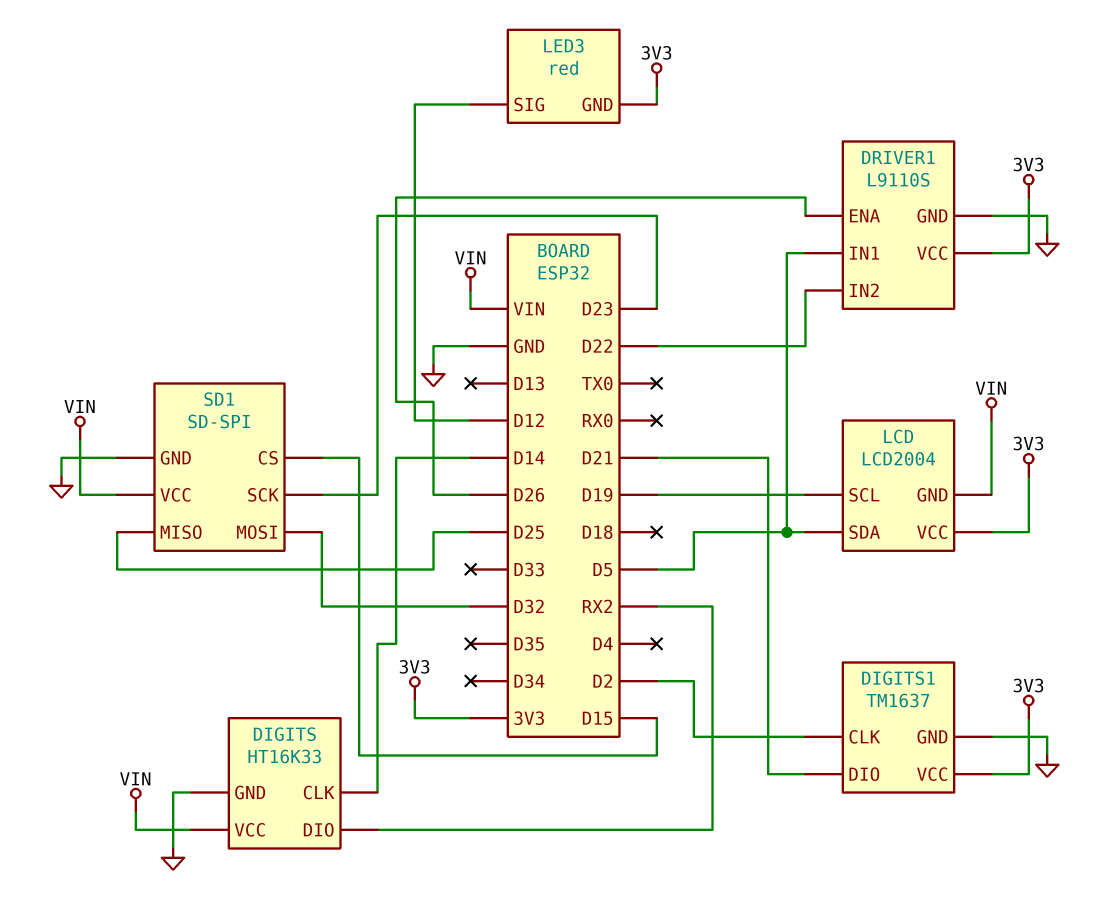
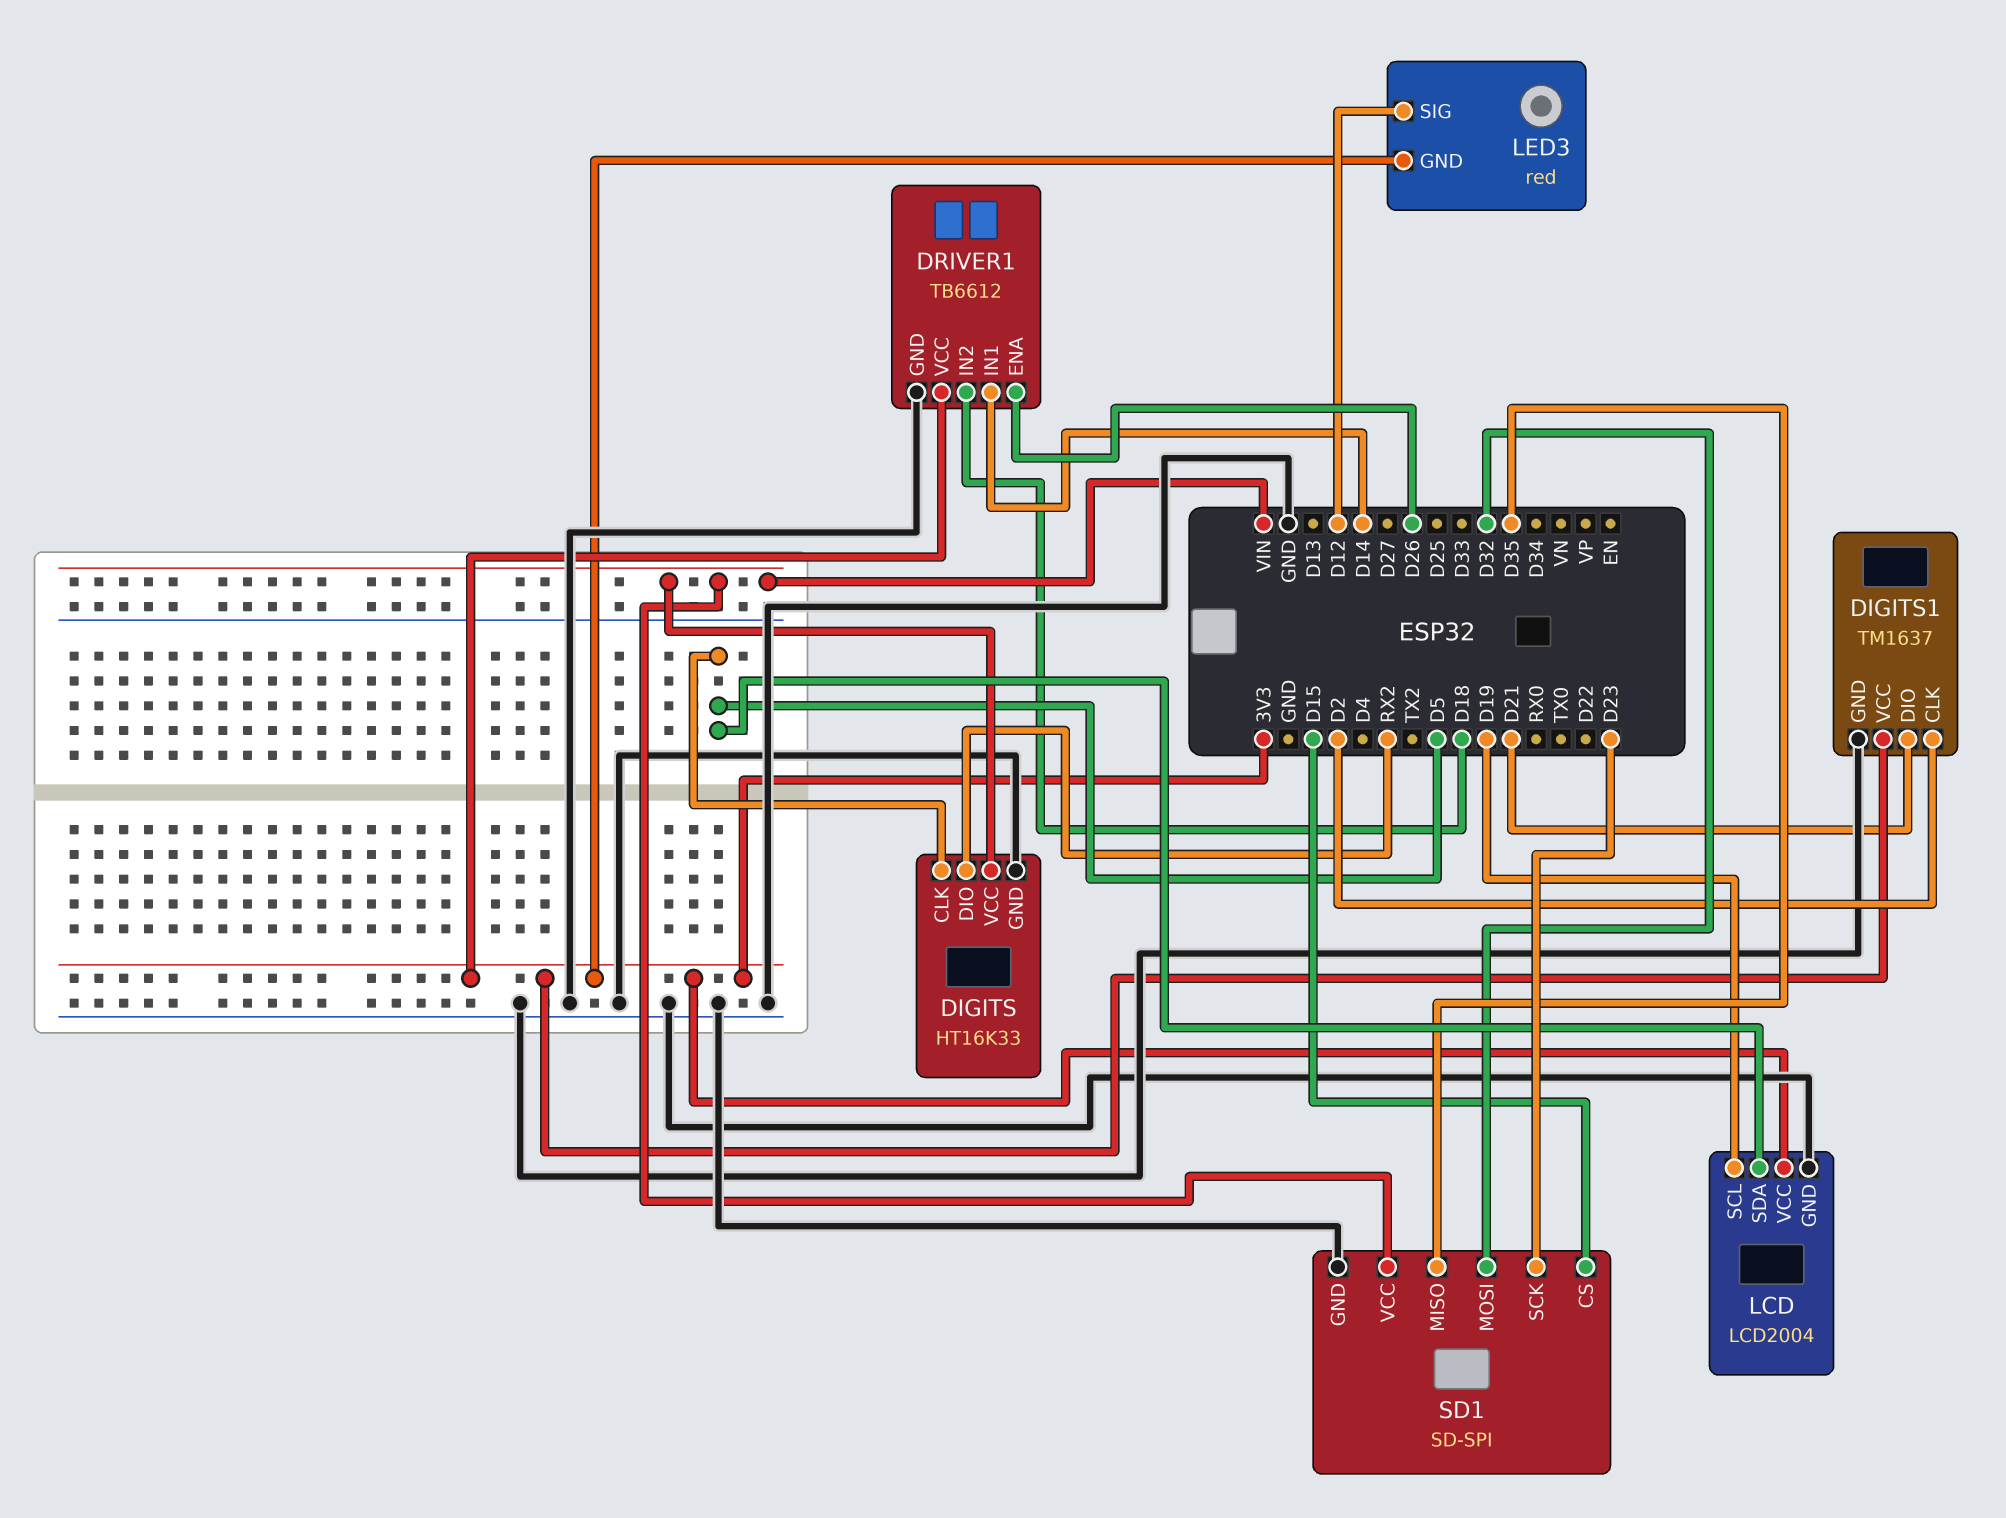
DIGITS pin CLK: D14 -> D5
DRIVER1: L9110S -> TB6612
DRIVER1 pin IN1: D5 -> D14
DRIVER1 pin IN2: D22 -> D18
LCD pin GND: VIN -> GND
SD1 pin MISO: D25 -> D35

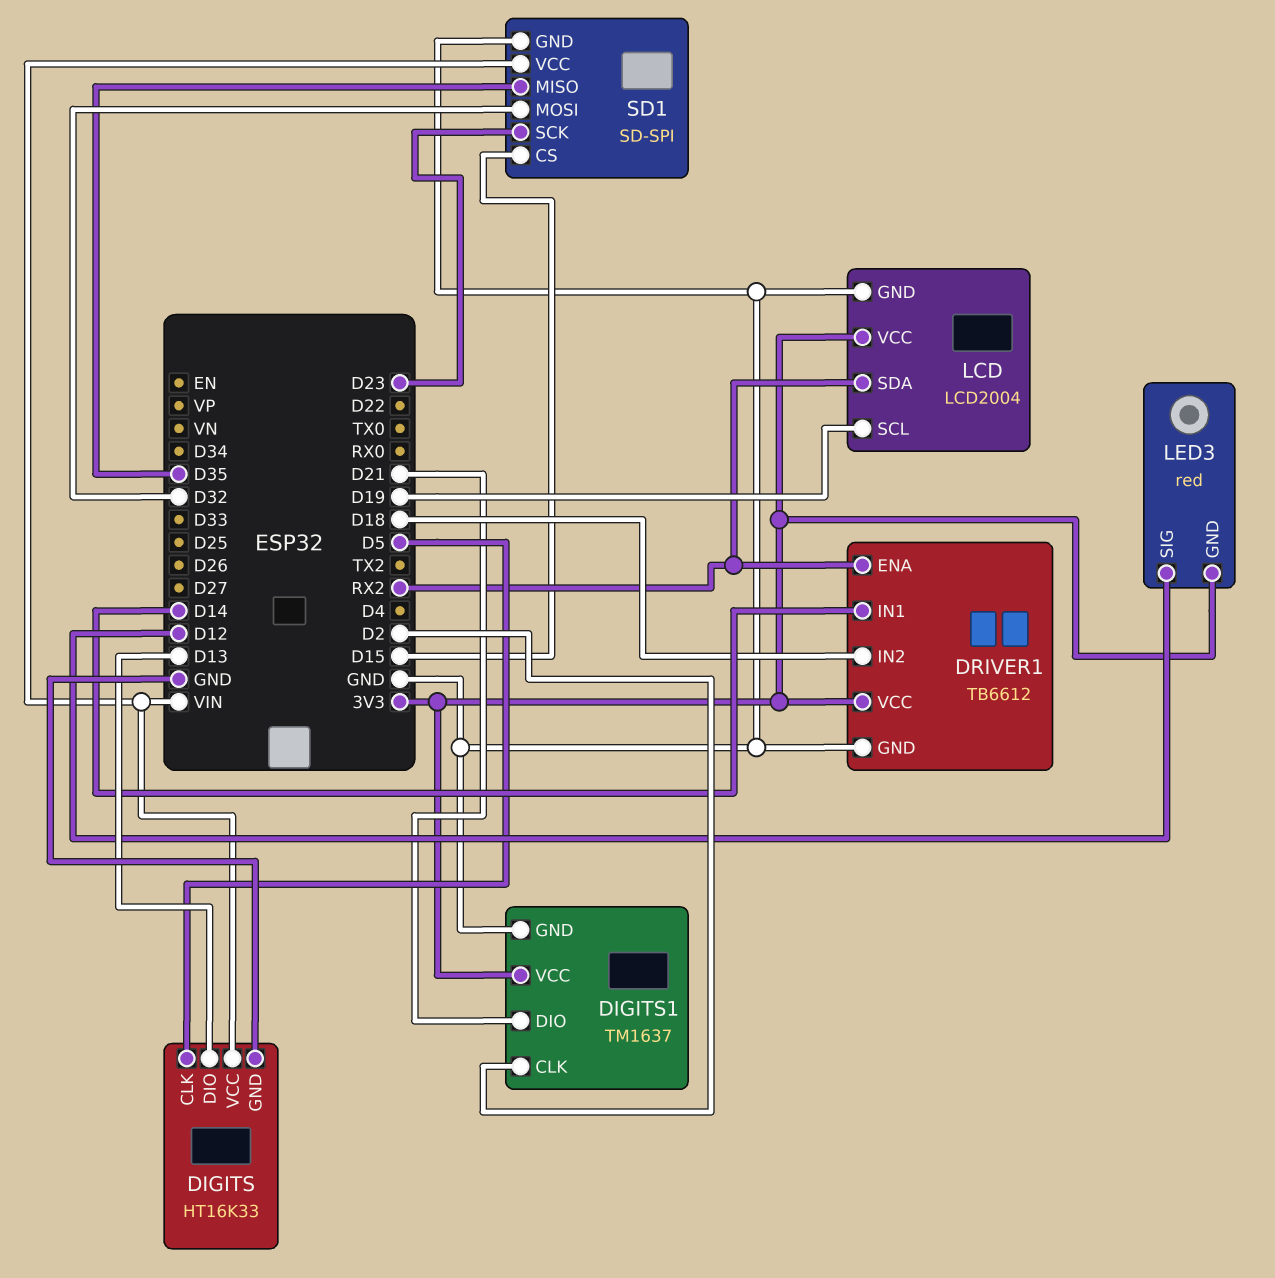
DIGITS pin DIO: RX2 -> D13
DRIVER1 pin ENA: D26 -> RX2
LCD pin SDA: D5 -> RX2

